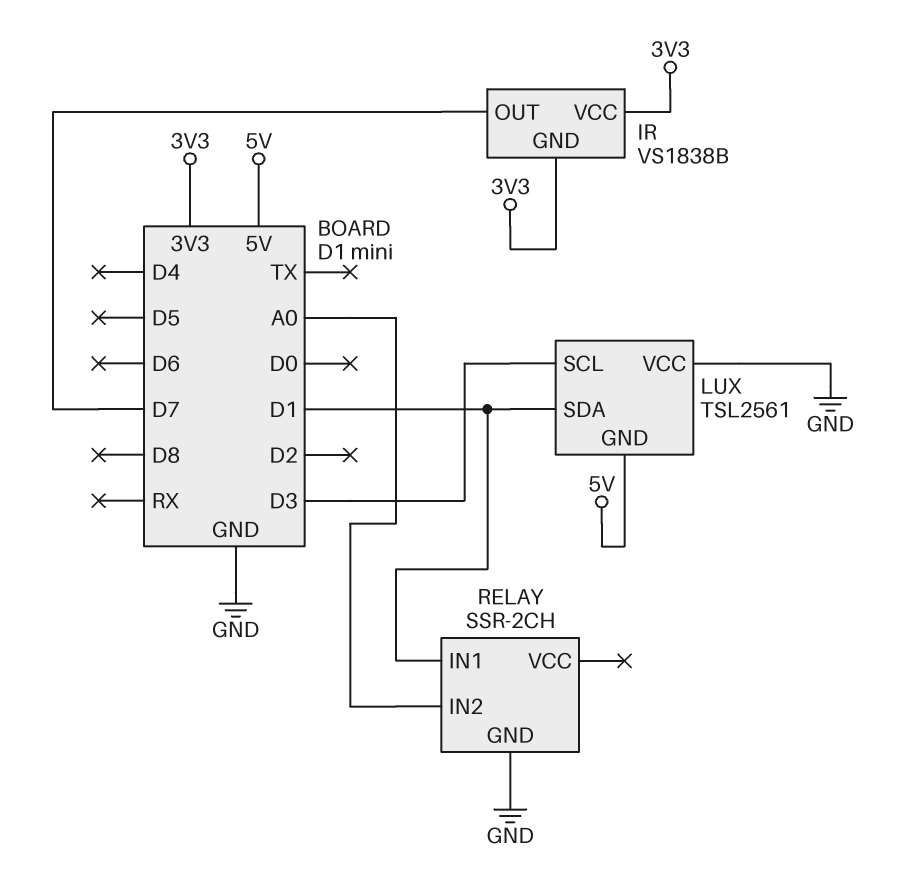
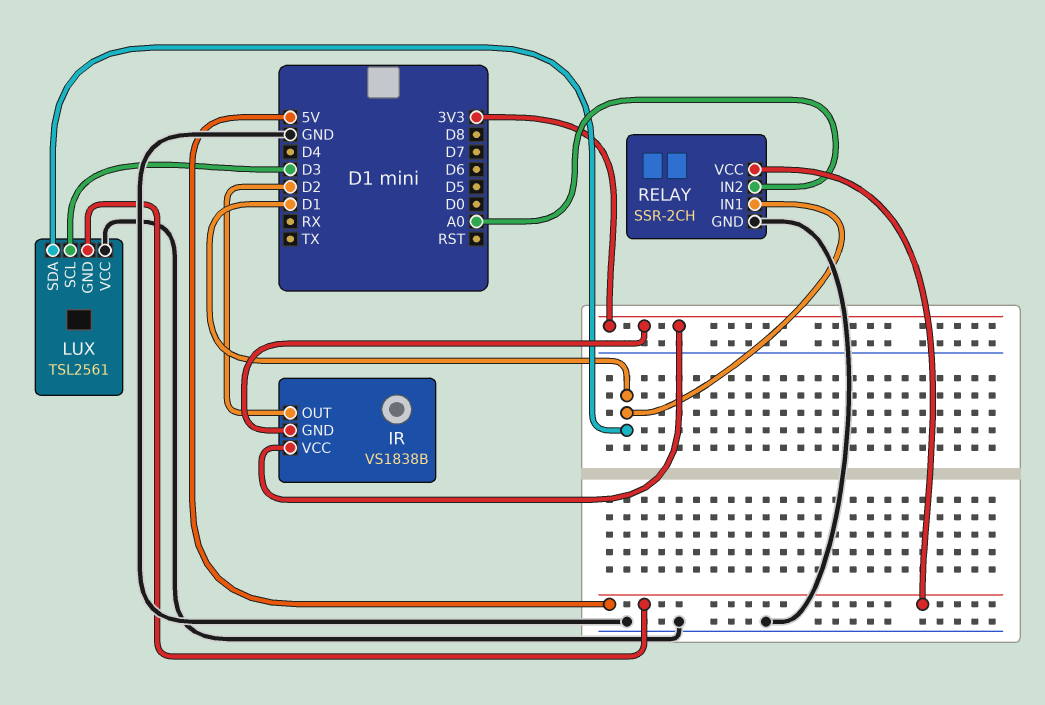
IR pin OUT: D7 -> D2
RELAY pin VCC: none -> 5V

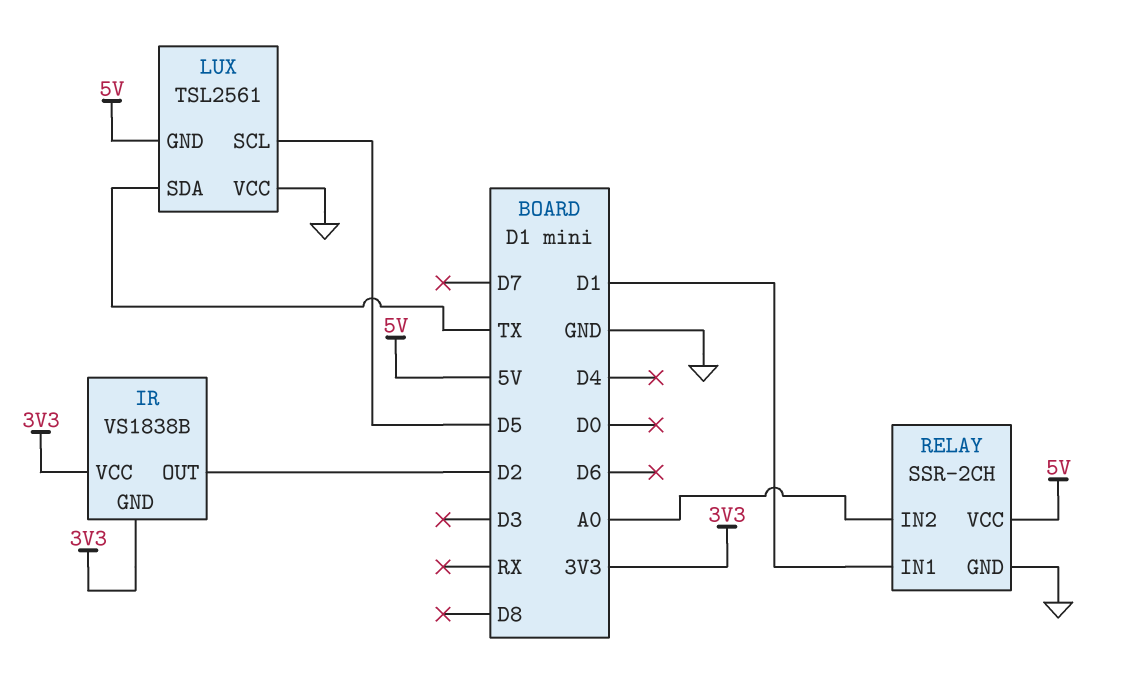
LUX pin SCL: D3 -> D5
LUX pin SDA: D1 -> TX

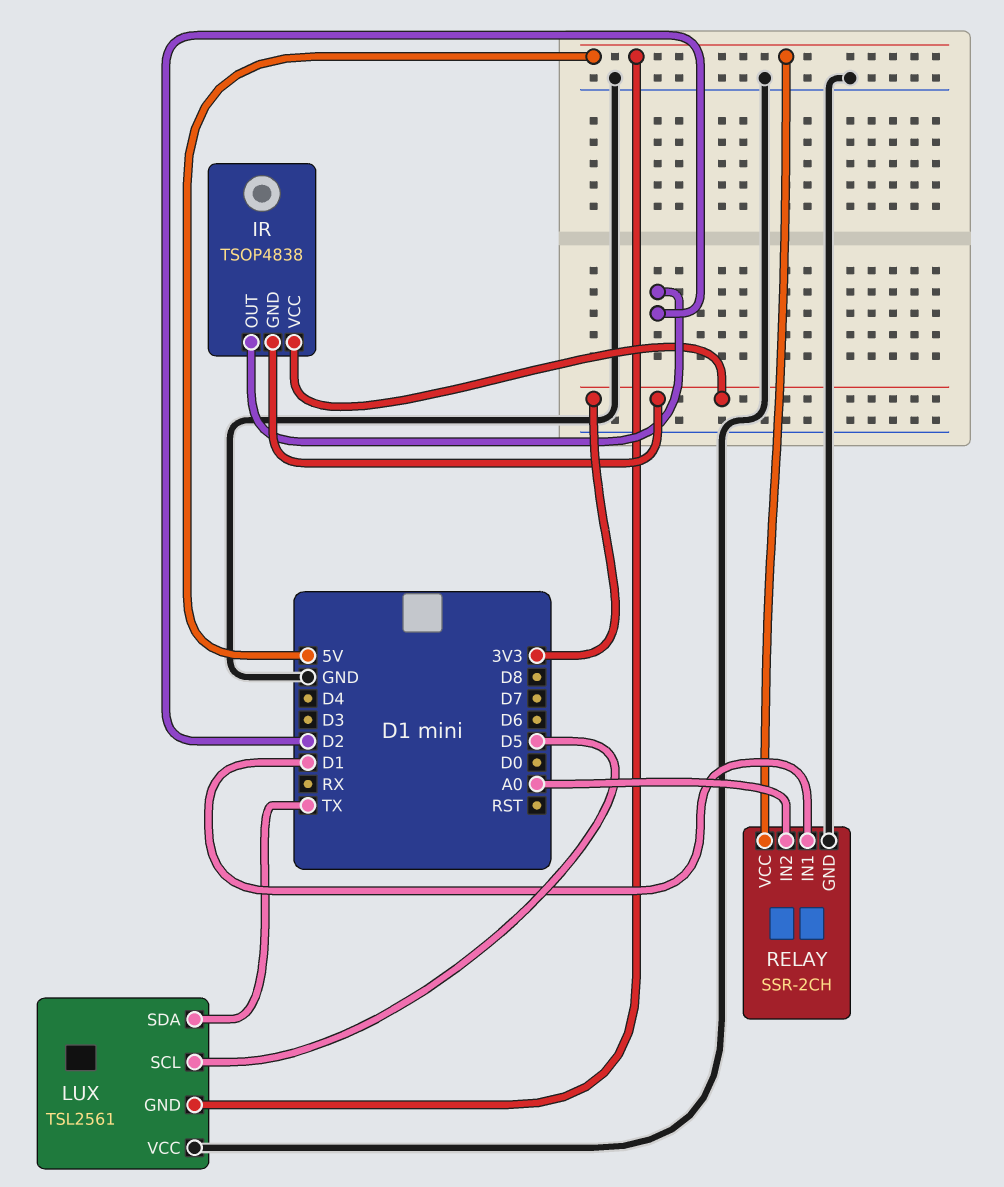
IR: VS1838B -> TSOP4838

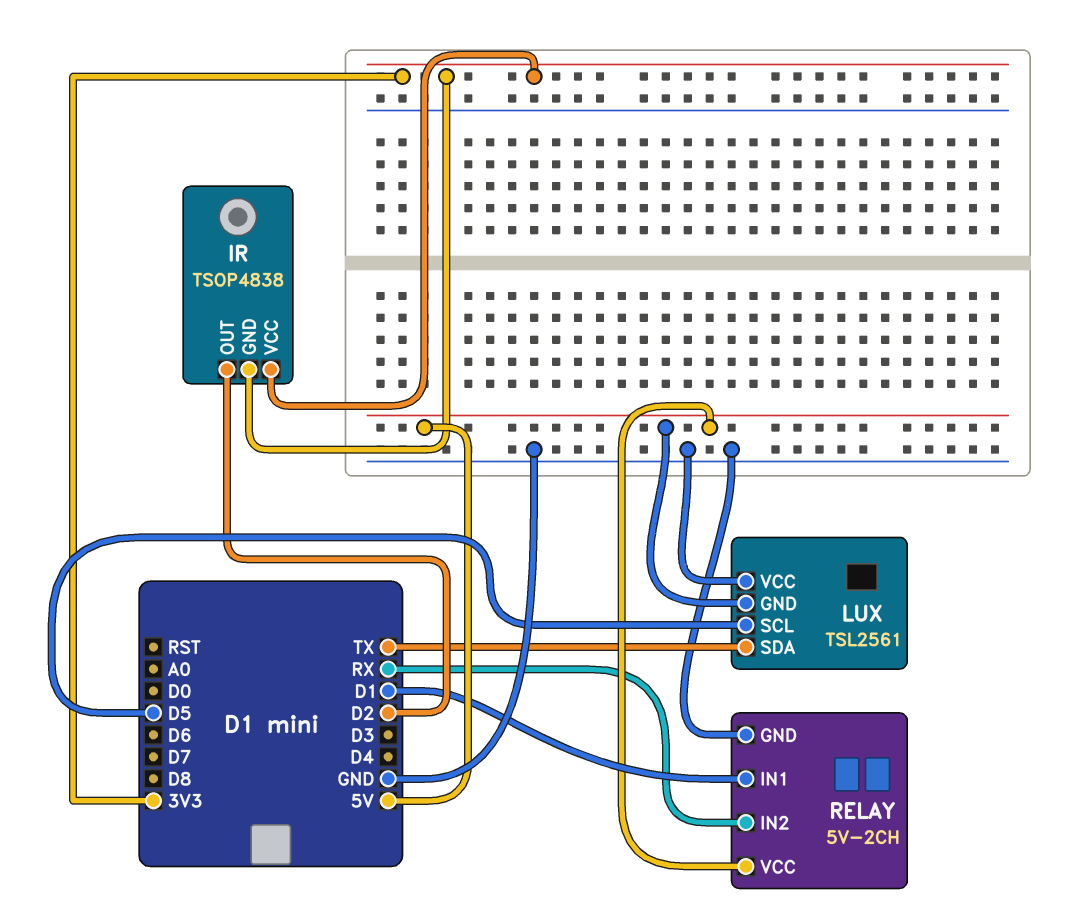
RELAY: SSR-2CH -> 5V-2CH
RELAY pin IN2: A0 -> RX

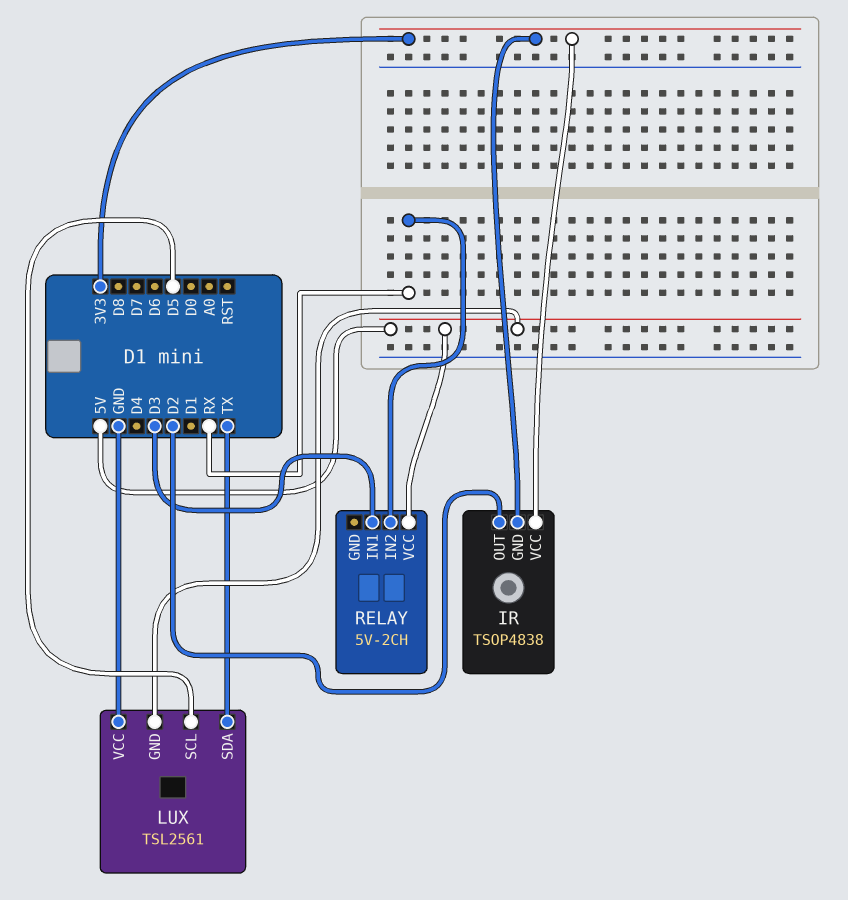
RELAY pin GND: GND -> none
RELAY pin IN1: D1 -> D3

